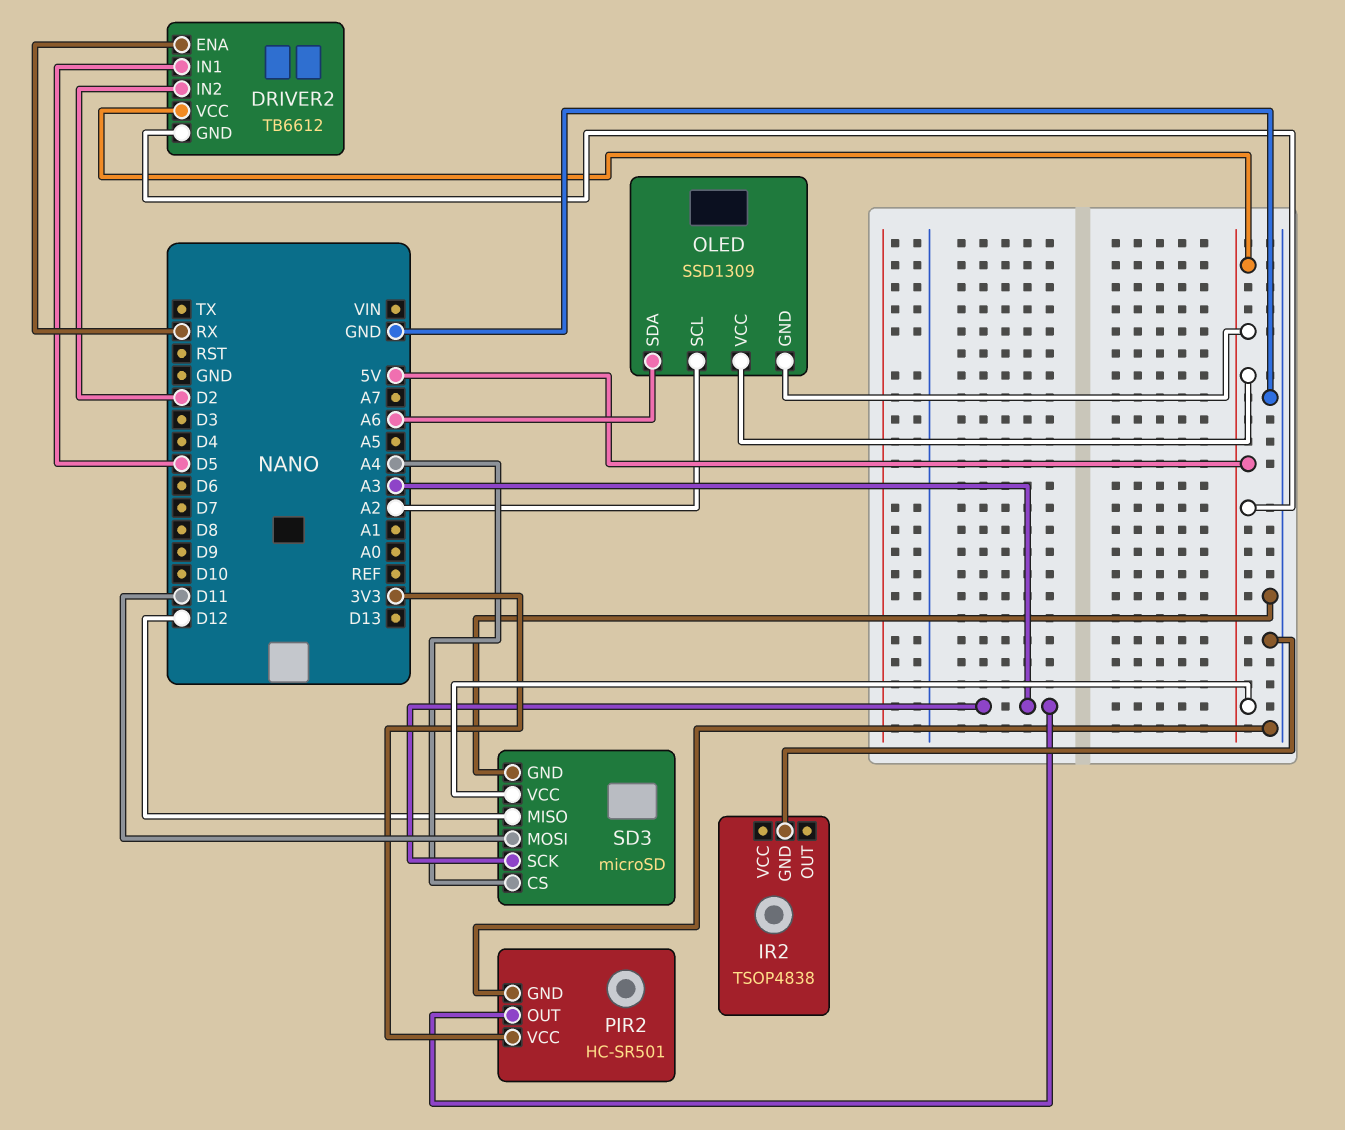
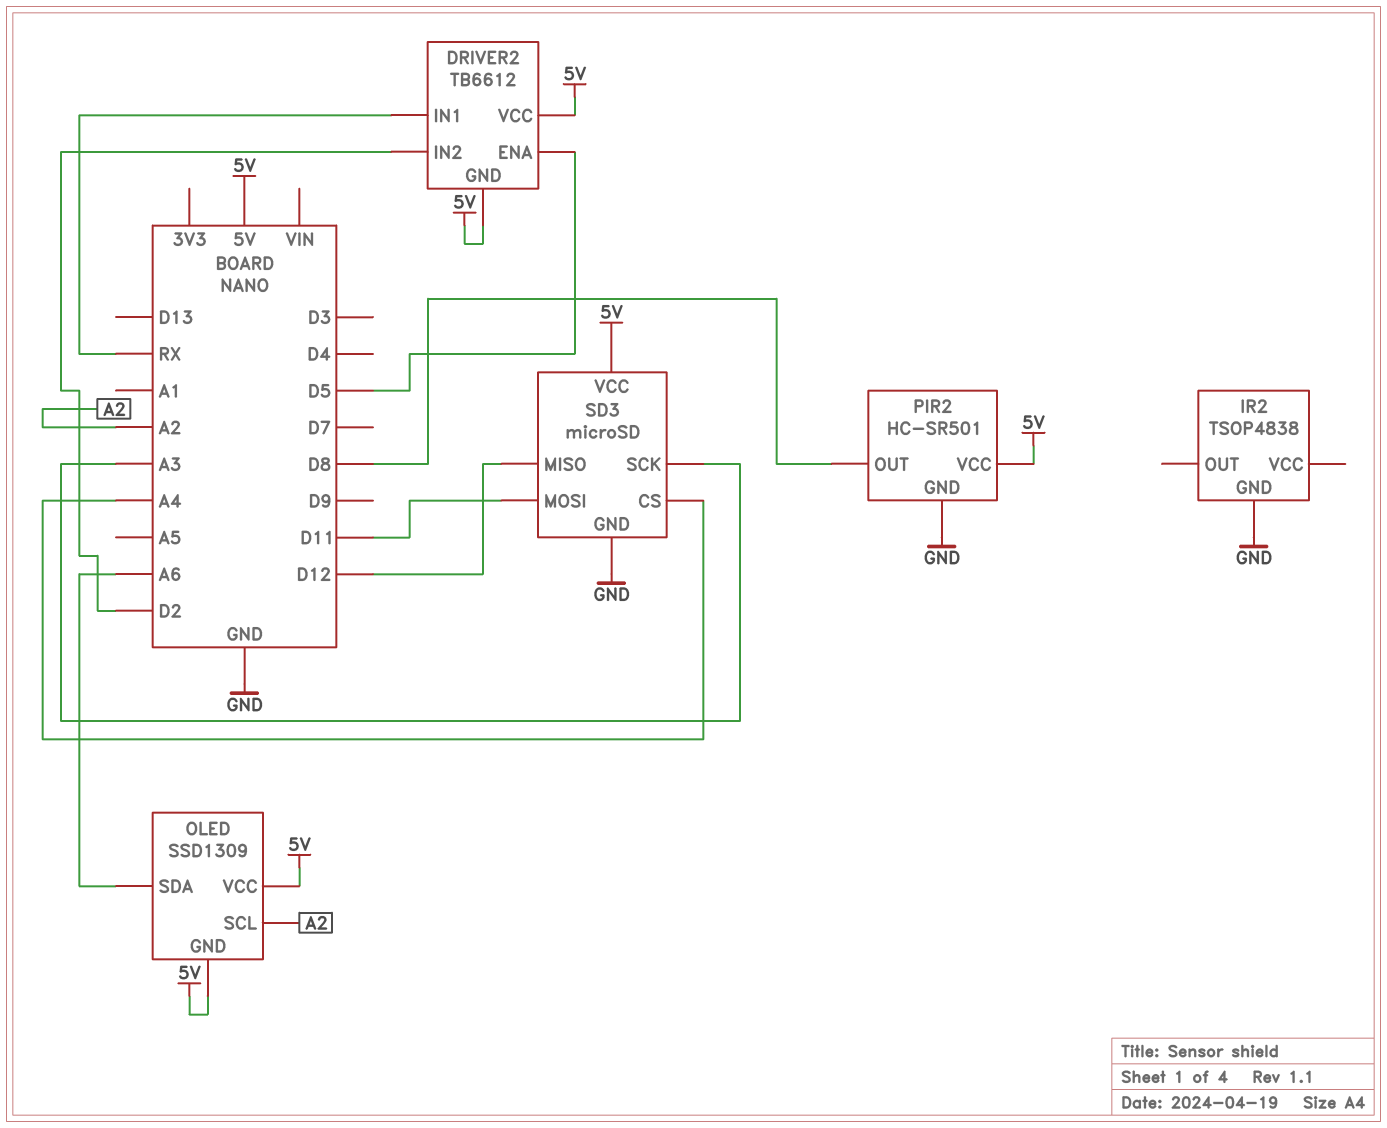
DRIVER2 pin ENA: RX -> D5
DRIVER2 pin IN1: D5 -> RX
PIR2 pin OUT: A3 -> D8
PIR2 pin VCC: 3V3 -> 5V

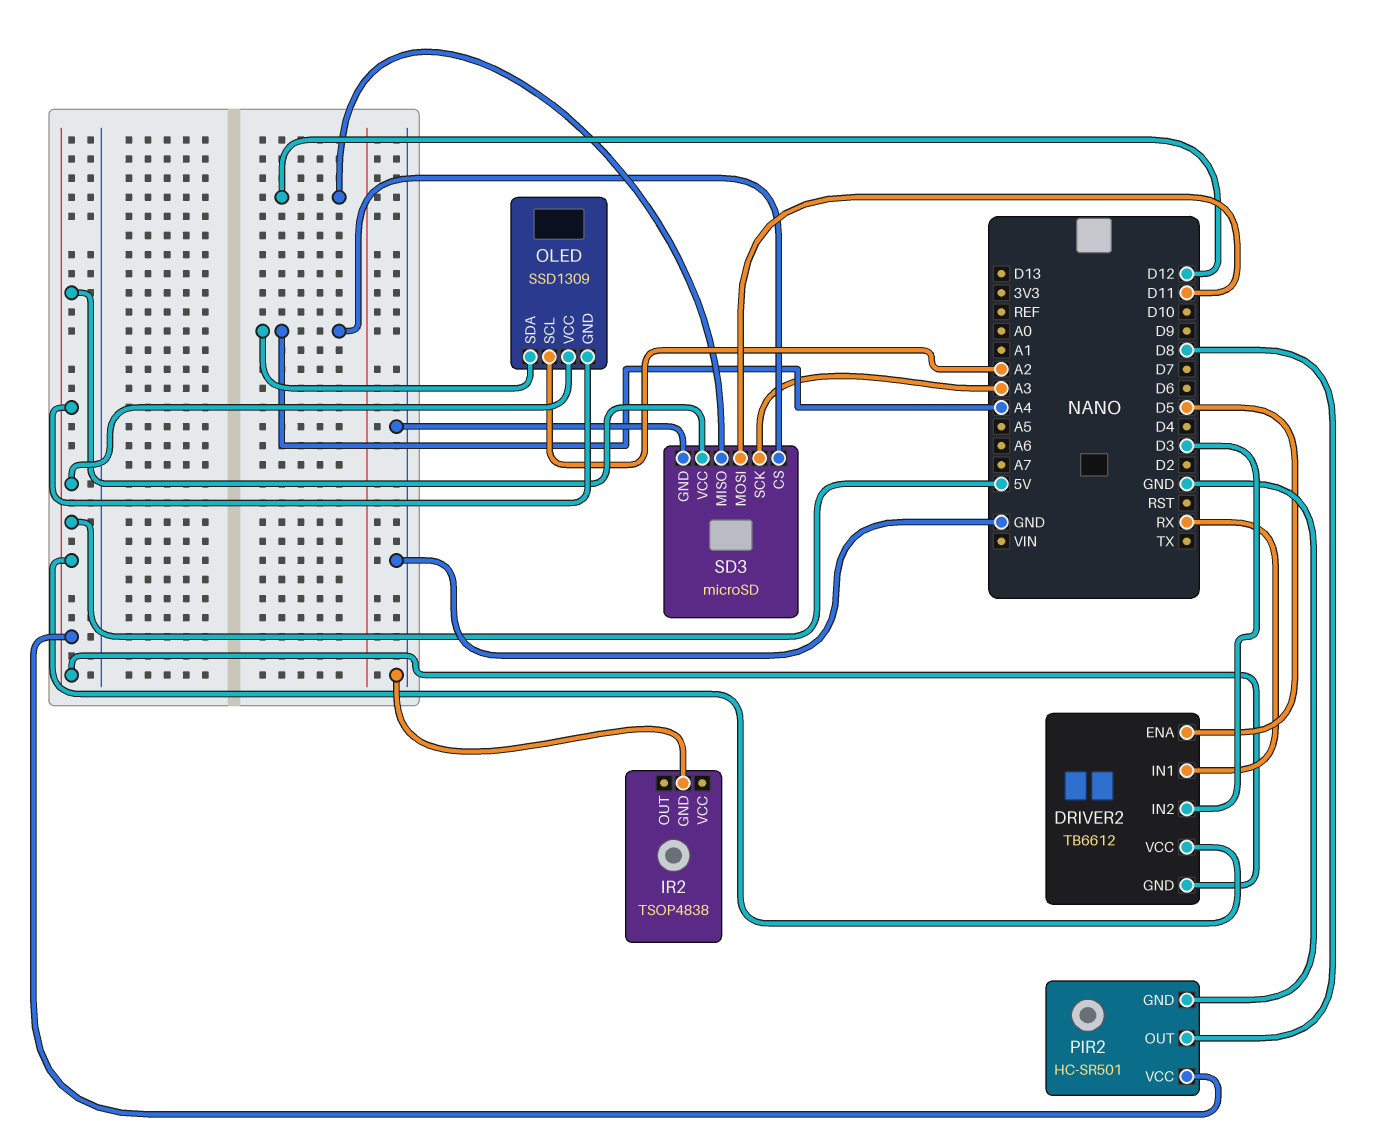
DRIVER2 pin IN2: D2 -> D3
OLED pin SDA: A6 -> A4

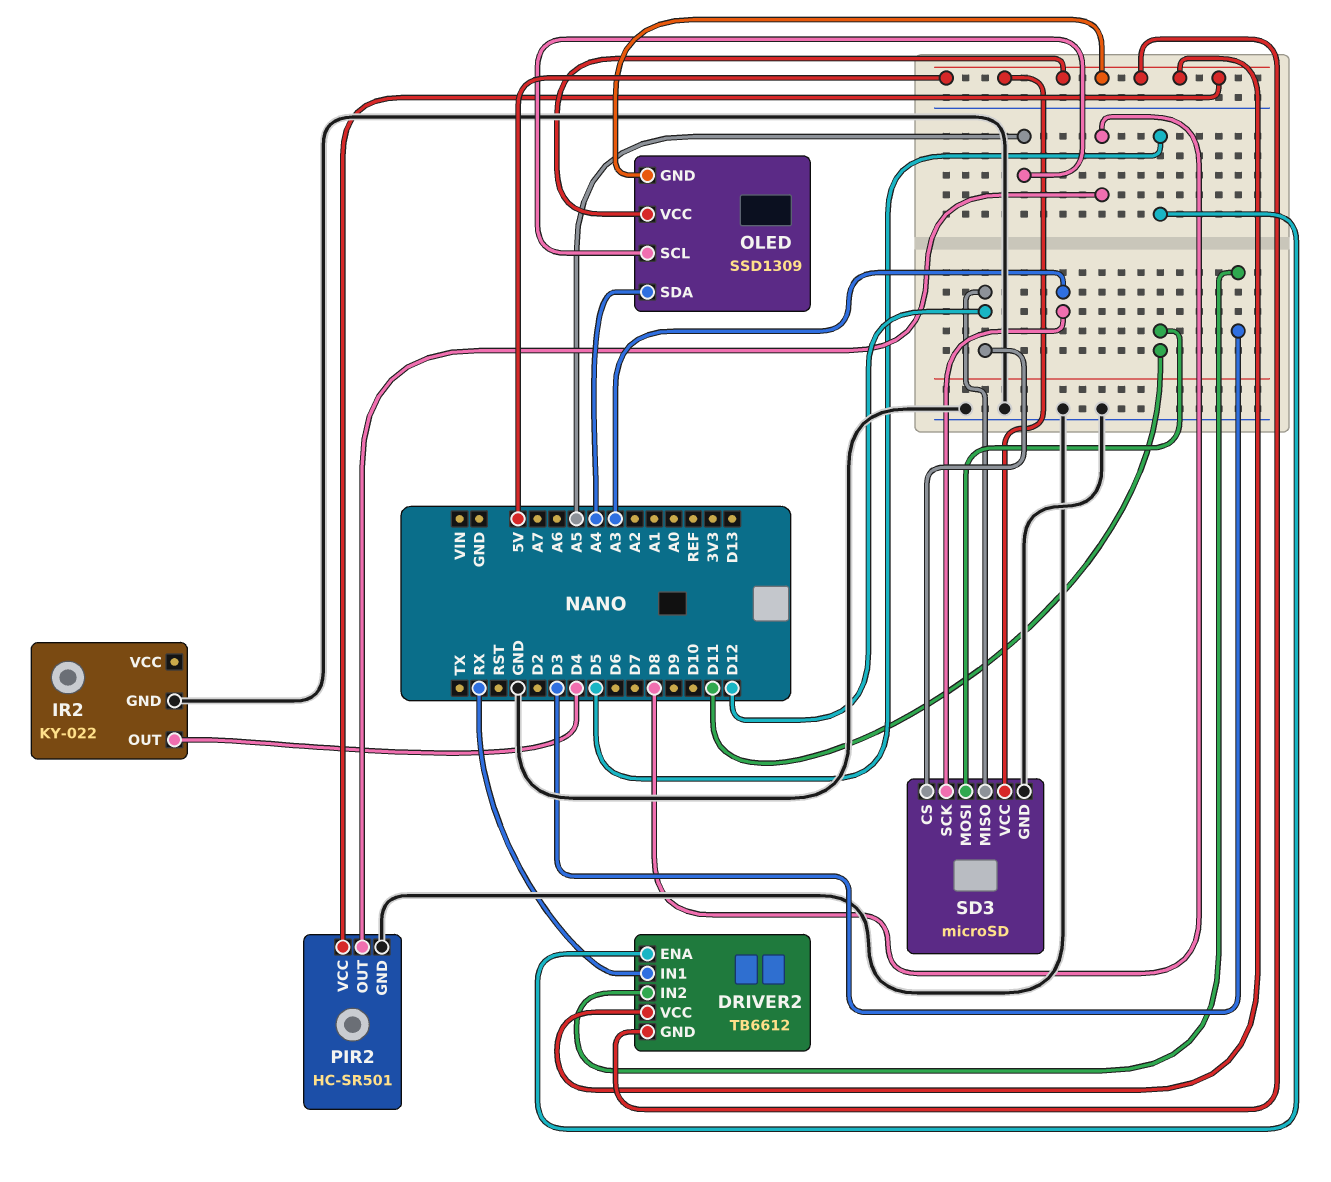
IR2: TSOP4838 -> KY-022
IR2 pin OUT: none -> D4
OLED pin SCL: A2 -> A5
SD3 pin CS: A4 -> D12

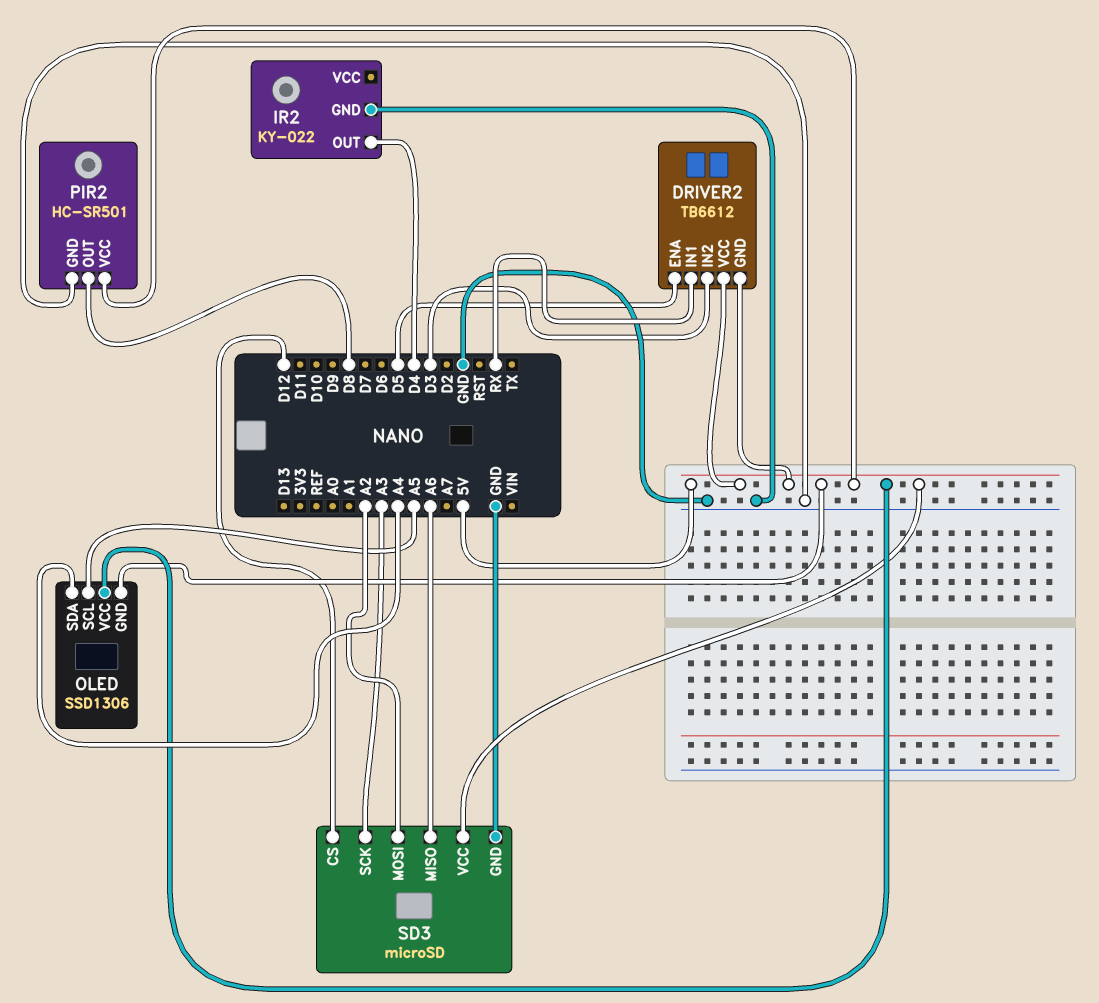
OLED: SSD1309 -> SSD1306
SD3 pin MISO: D12 -> A6
SD3 pin MOSI: D11 -> A2

